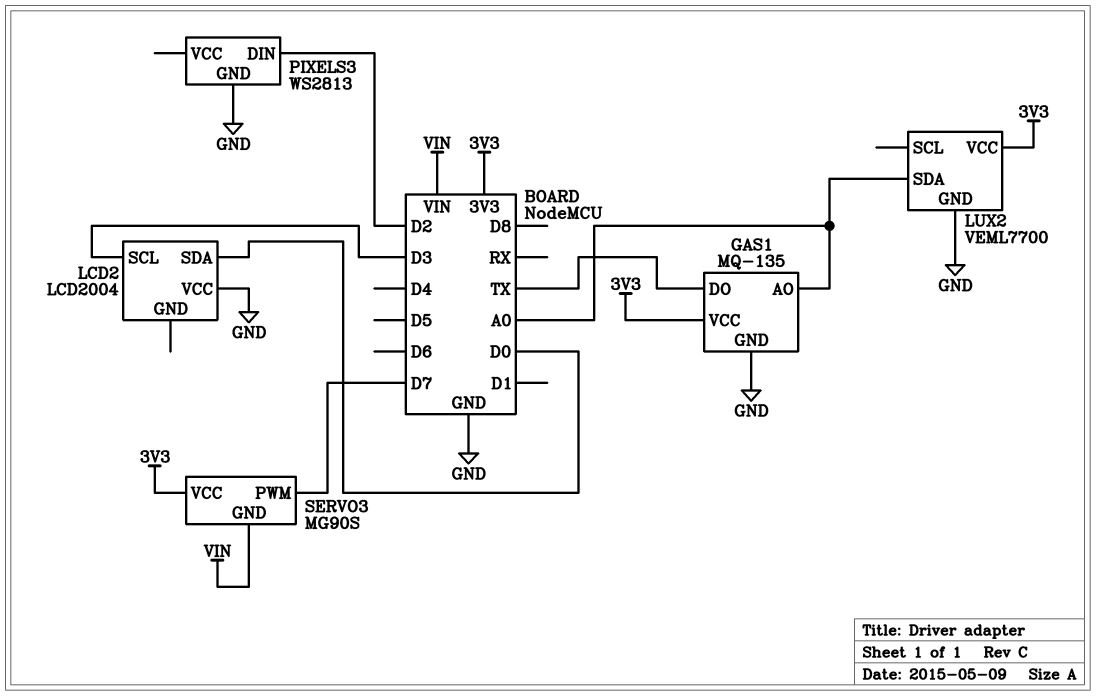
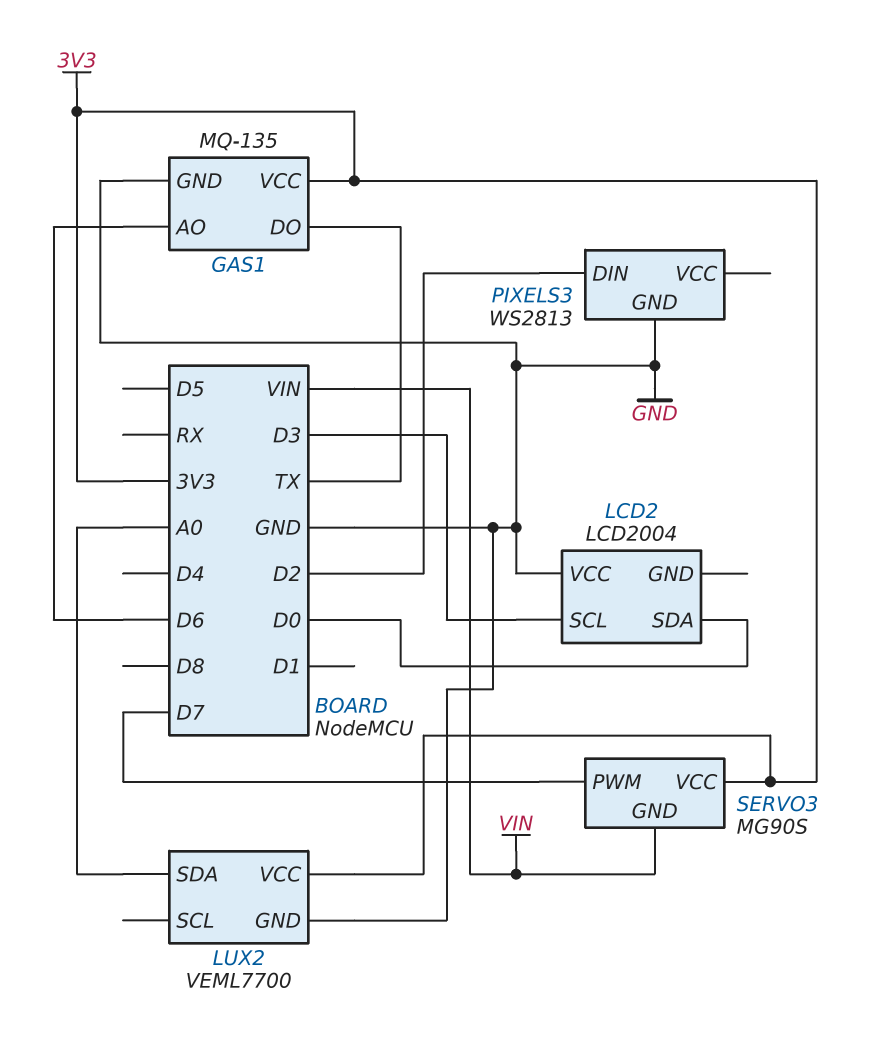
GAS1 pin AO: A0 -> D6

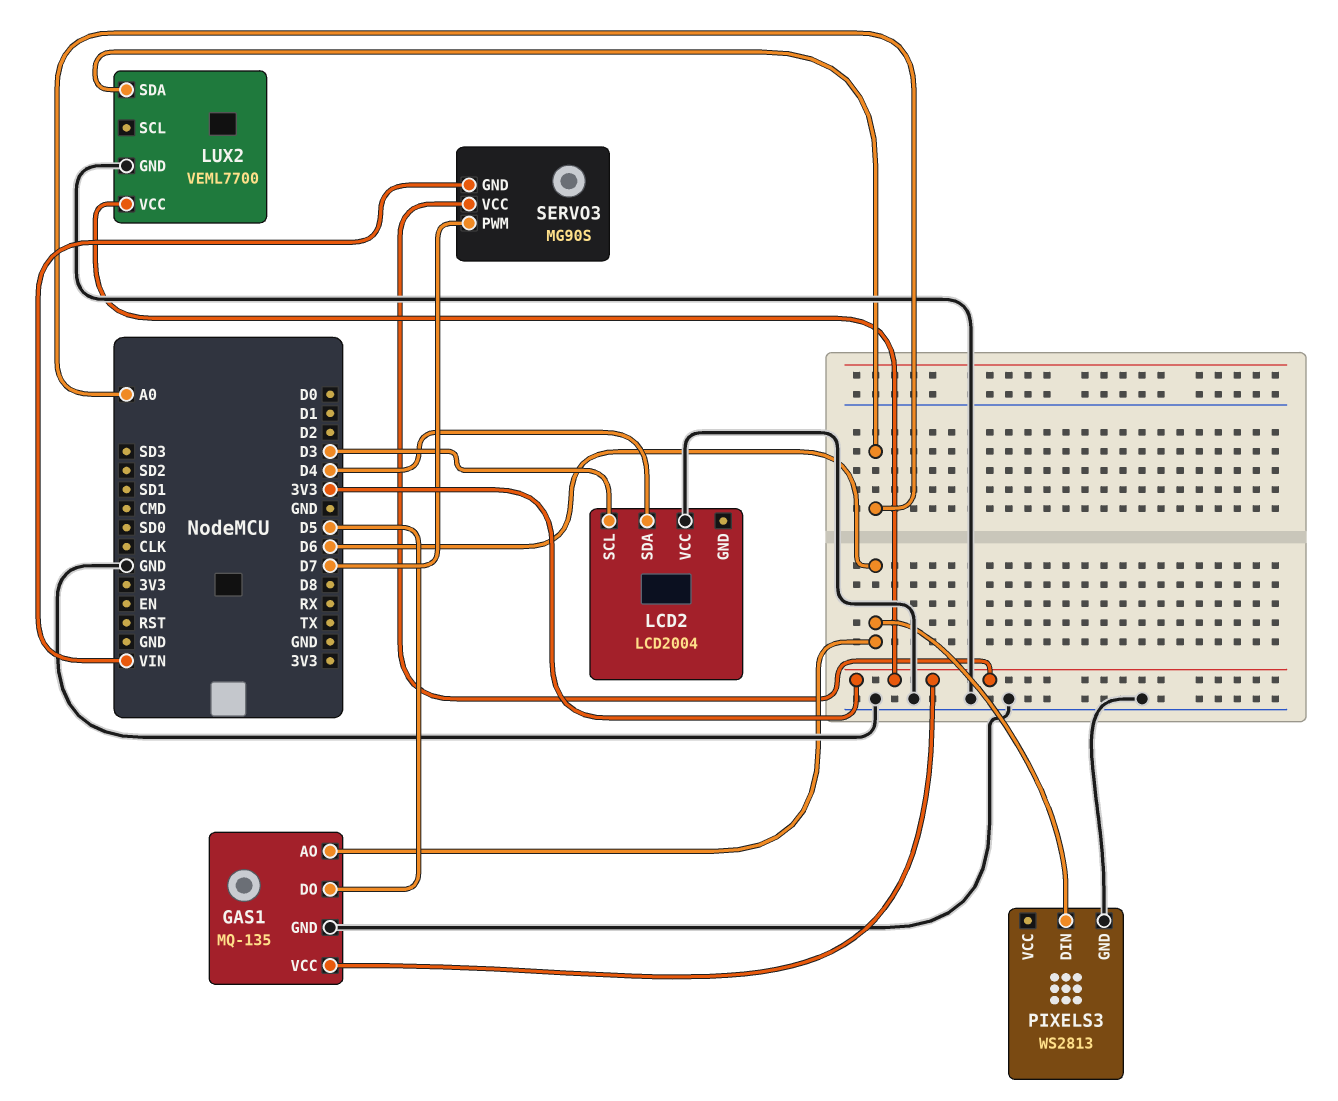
GAS1 pin DO: TX -> D5
LCD2 pin SDA: D0 -> D4
PIXELS3 pin DIN: D2 -> D6

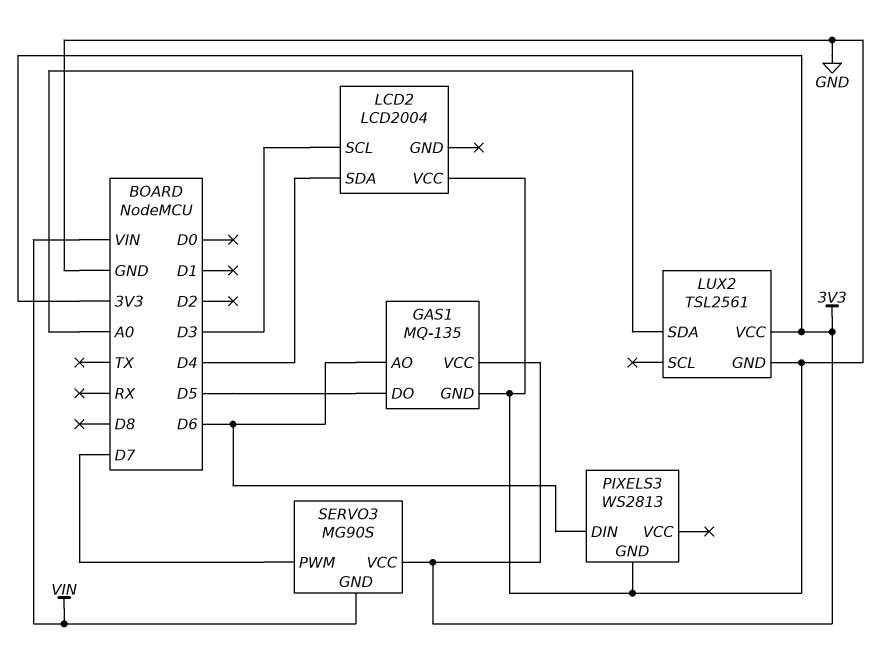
LUX2: VEML7700 -> TSL2561

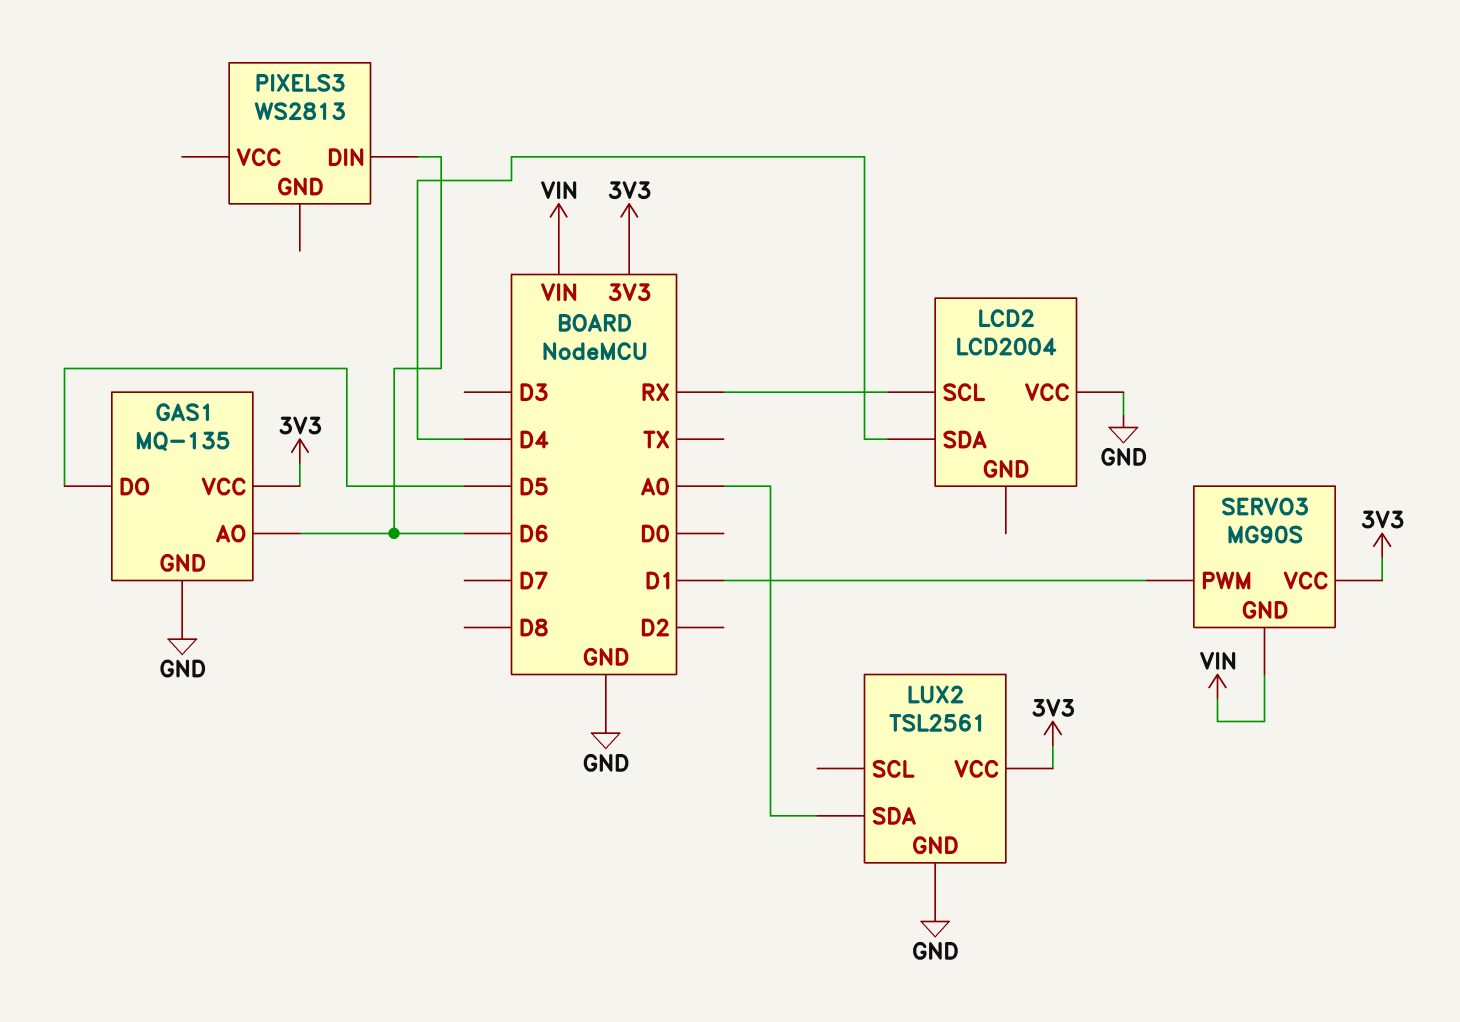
LCD2 pin SCL: D3 -> RX
PIXELS3 pin GND: GND -> none
SERVO3 pin PWM: D7 -> D1

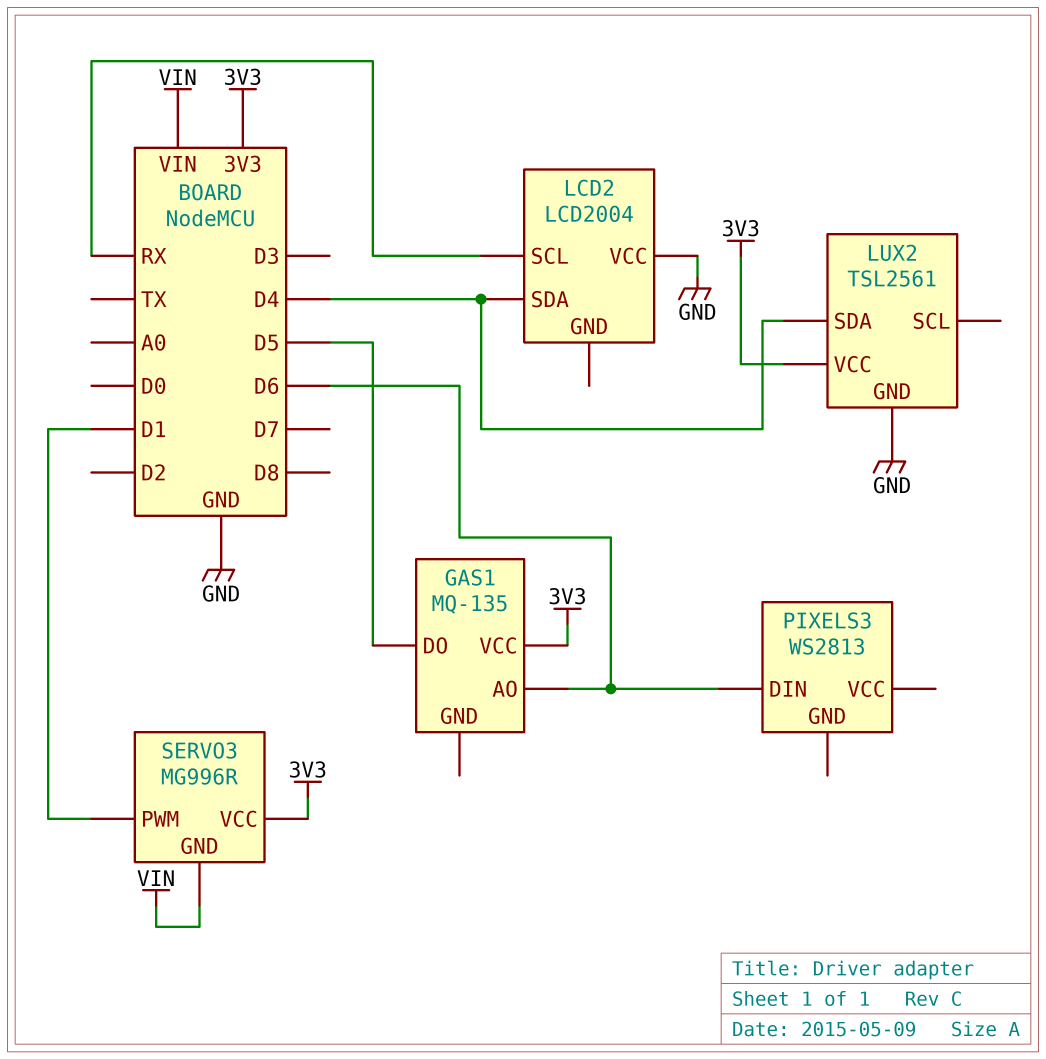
GAS1 pin GND: GND -> none
LUX2 pin SDA: A0 -> D4
SERVO3: MG90S -> MG996R

